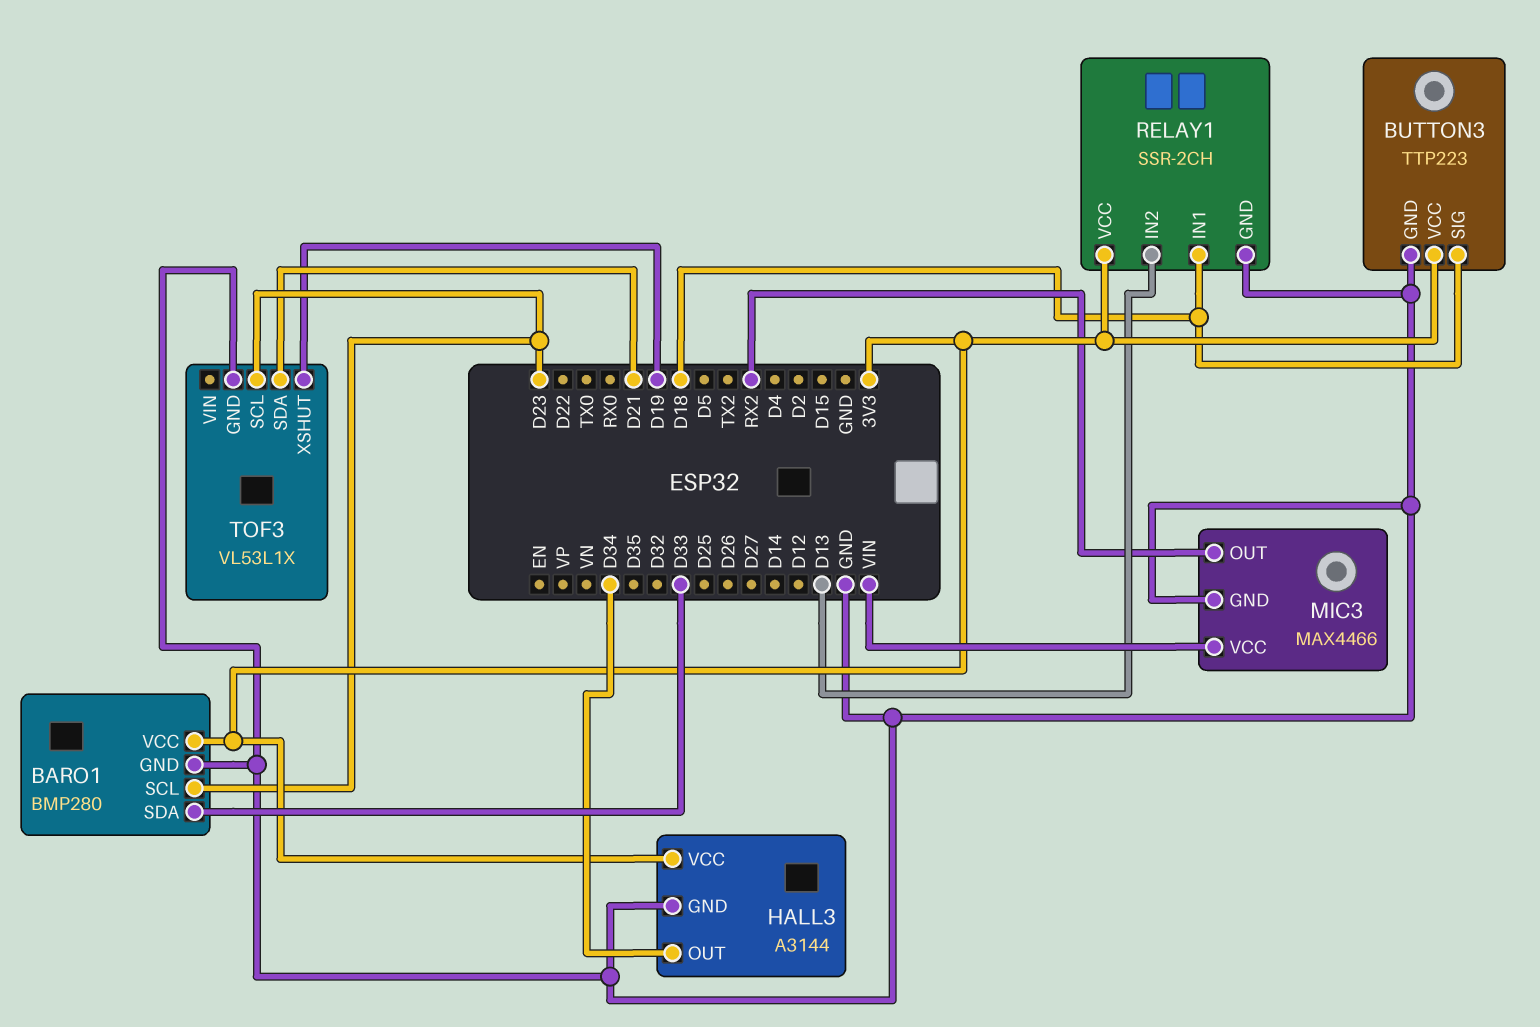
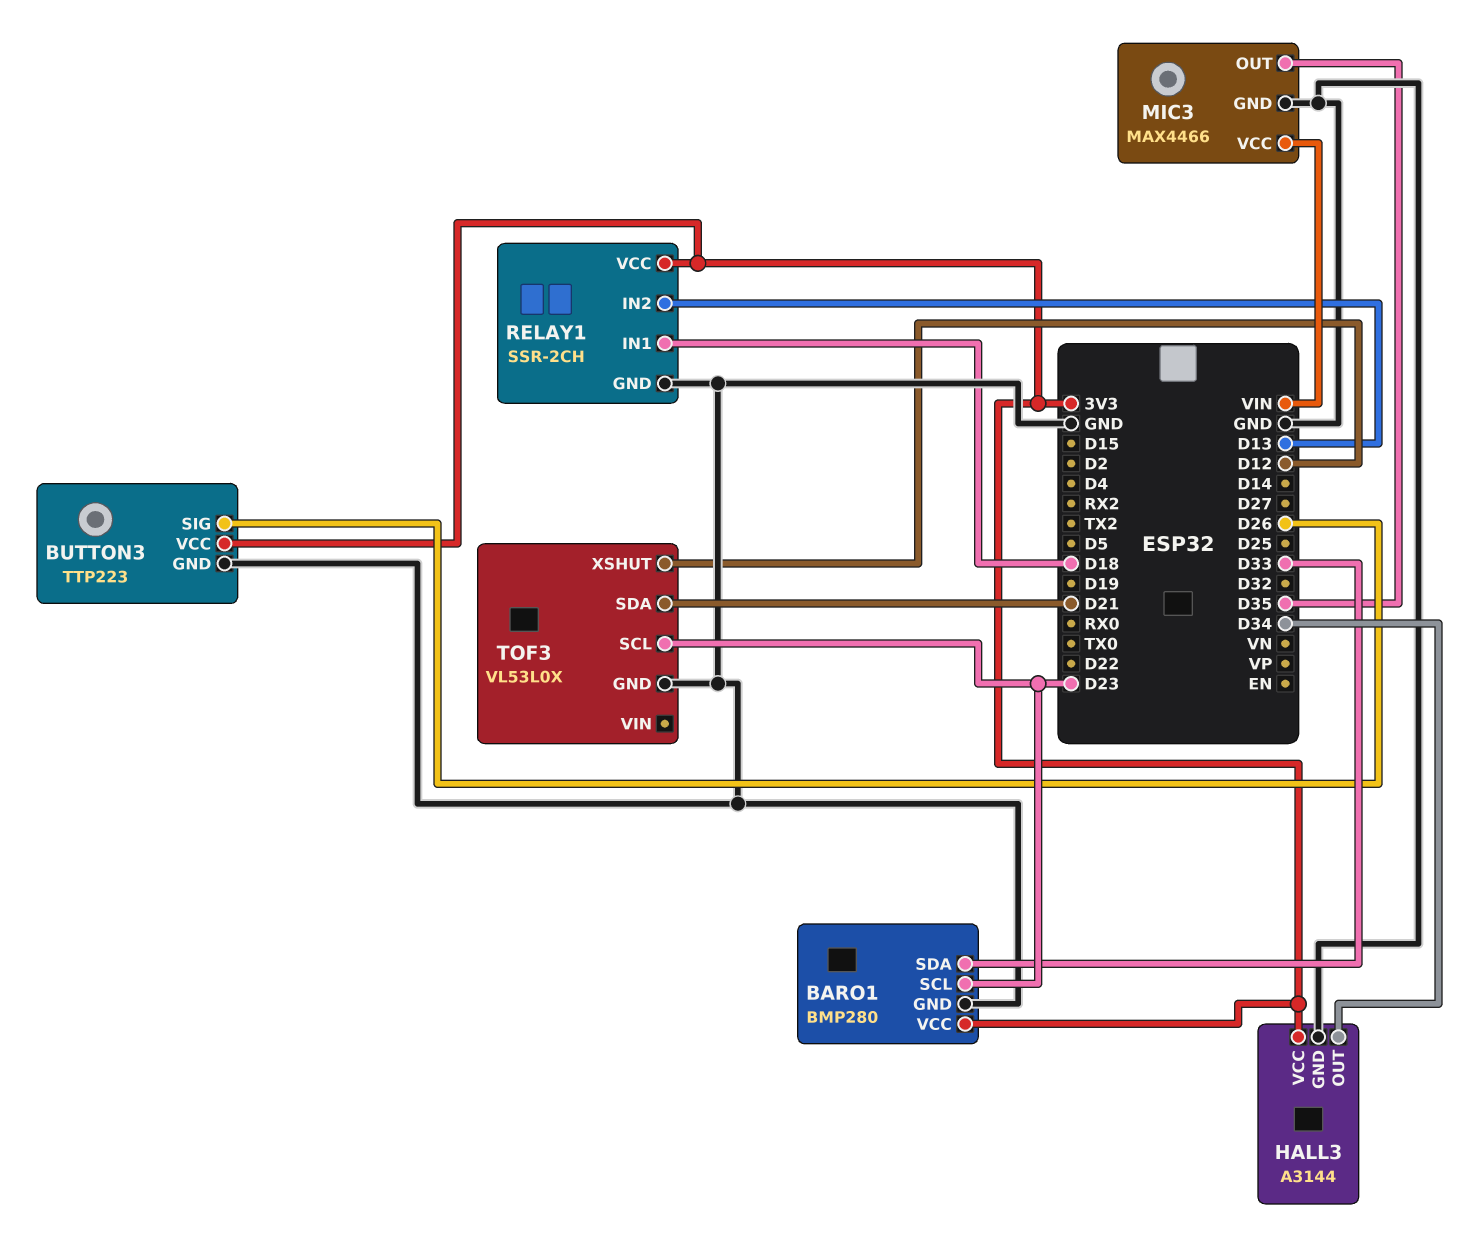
BUTTON3 pin SIG: D18 -> D26
MIC3 pin OUT: RX2 -> D35
TOF3: VL53L1X -> VL53L0X
TOF3 pin XSHUT: D19 -> D12

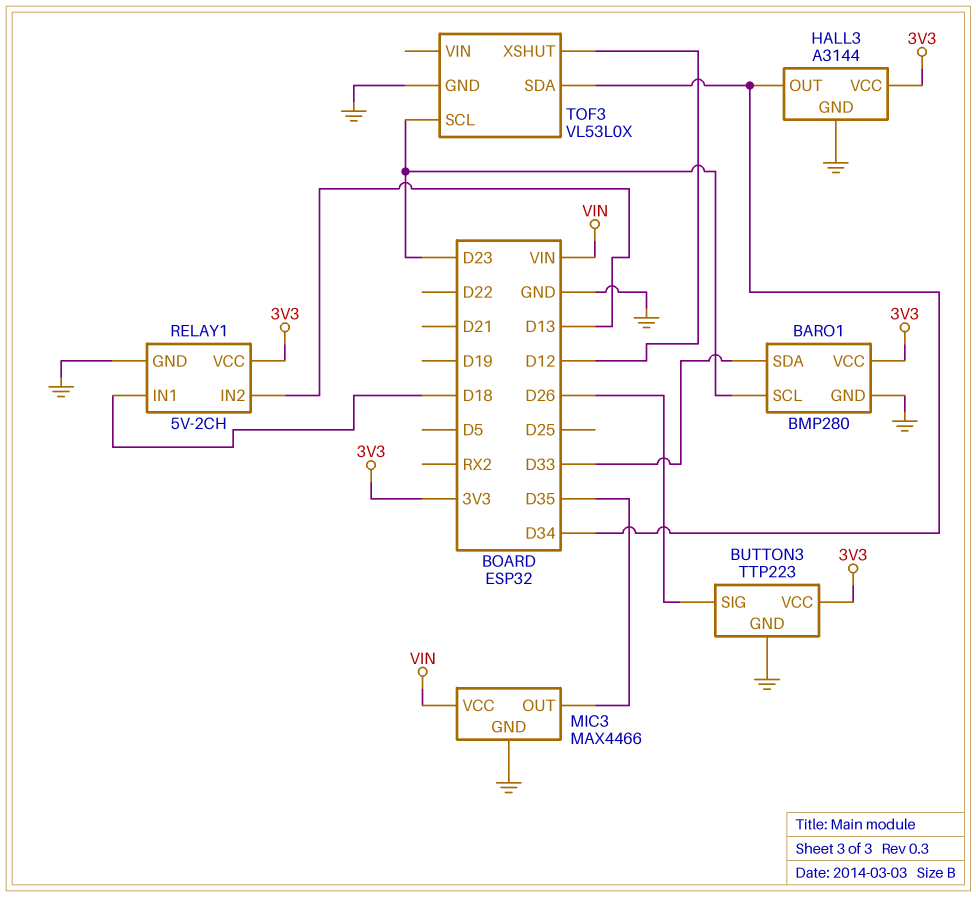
RELAY1: SSR-2CH -> 5V-2CH
TOF3 pin SDA: D21 -> D34

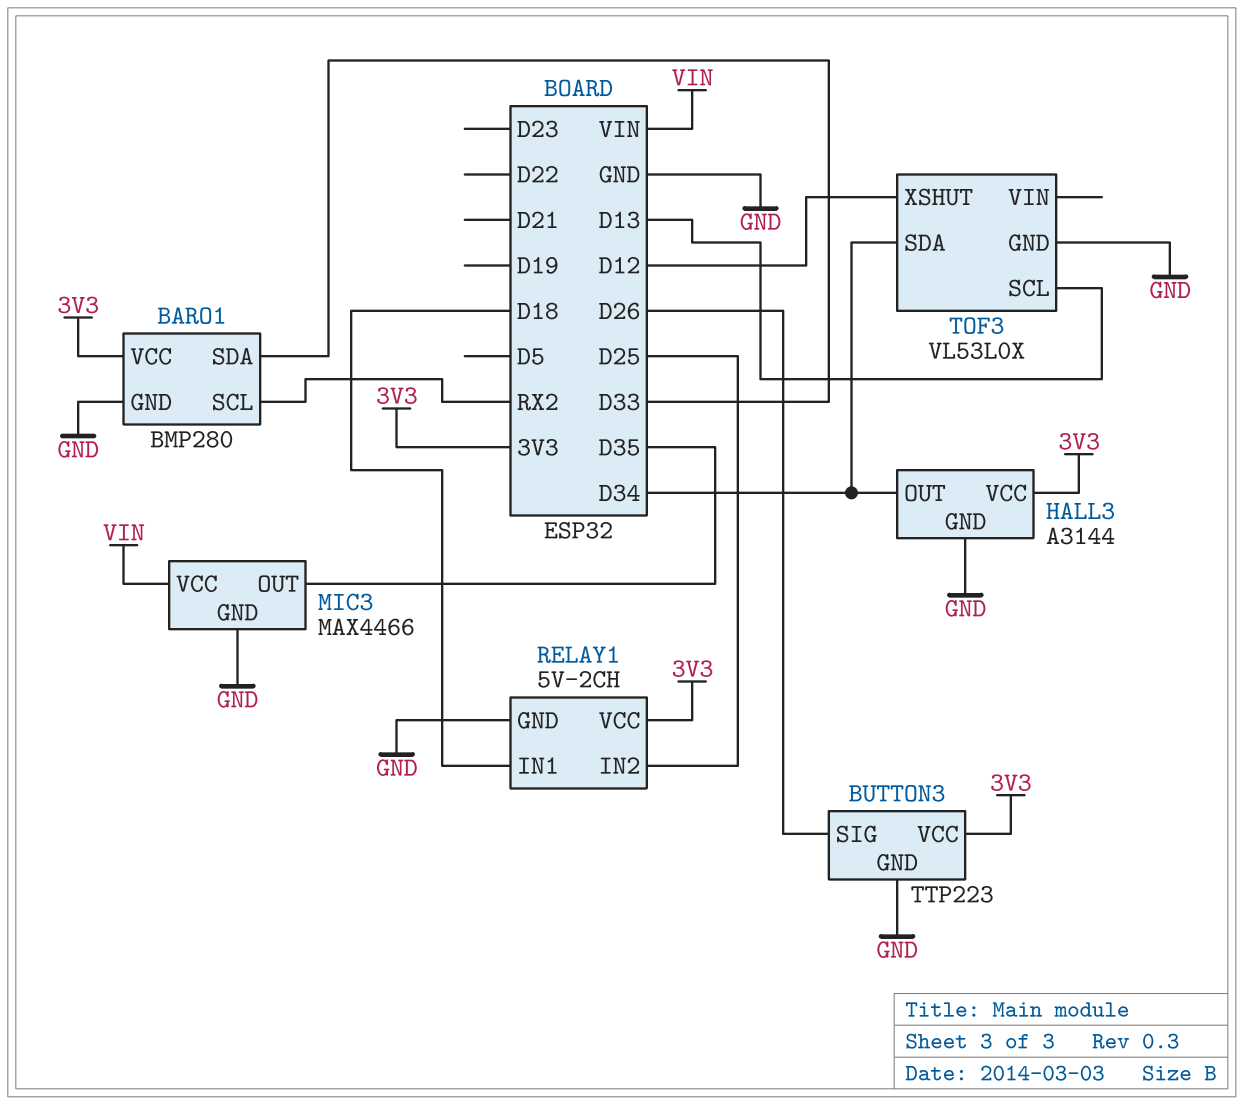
BARO1 pin SCL: D23 -> RX2
RELAY1 pin IN2: D13 -> D25
TOF3 pin SCL: D23 -> D13

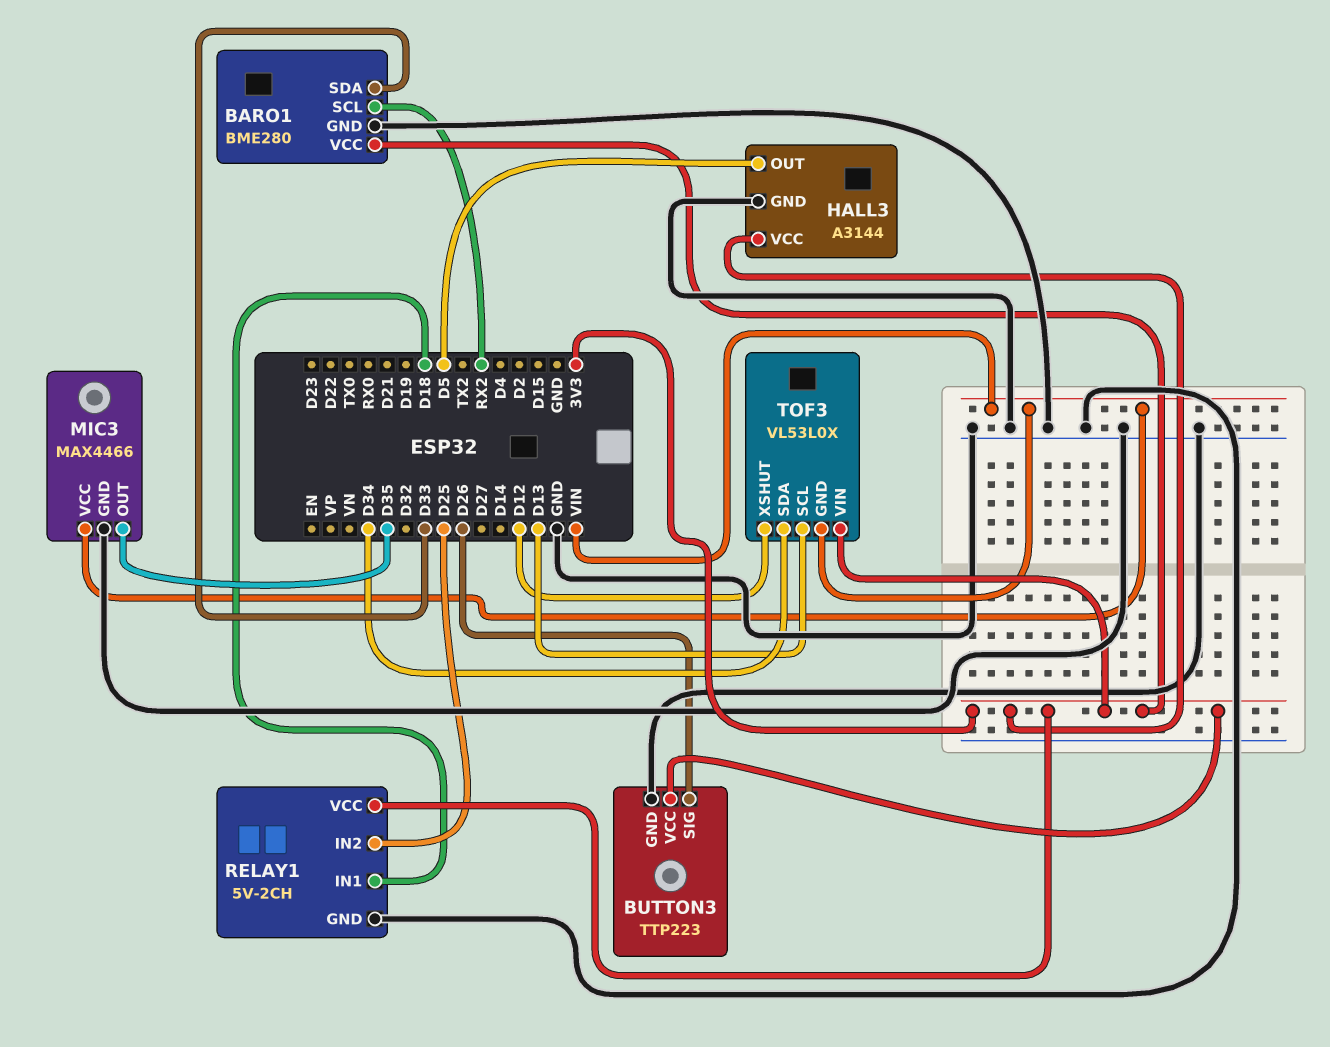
BARO1: BMP280 -> BME280
HALL3 pin OUT: D34 -> D5
TOF3 pin GND: GND -> VIN
TOF3 pin VIN: none -> 3V3

